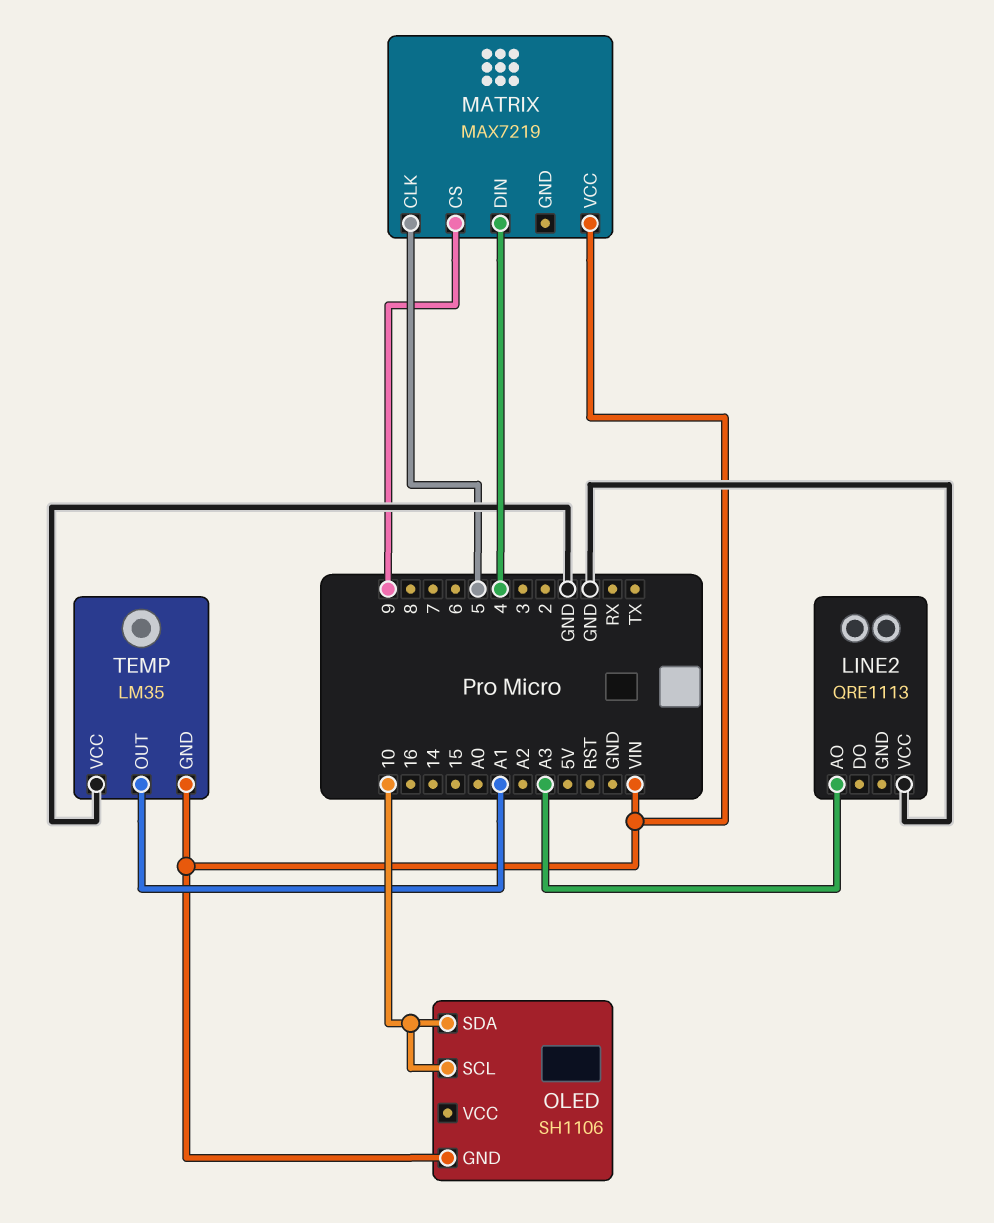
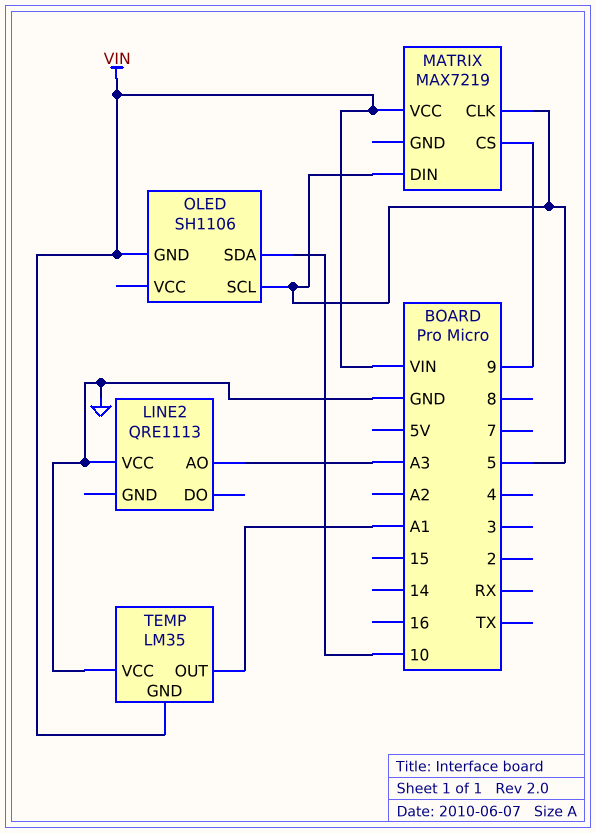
MATRIX pin DIN: 4 -> 5
OLED pin SCL: 10 -> 5

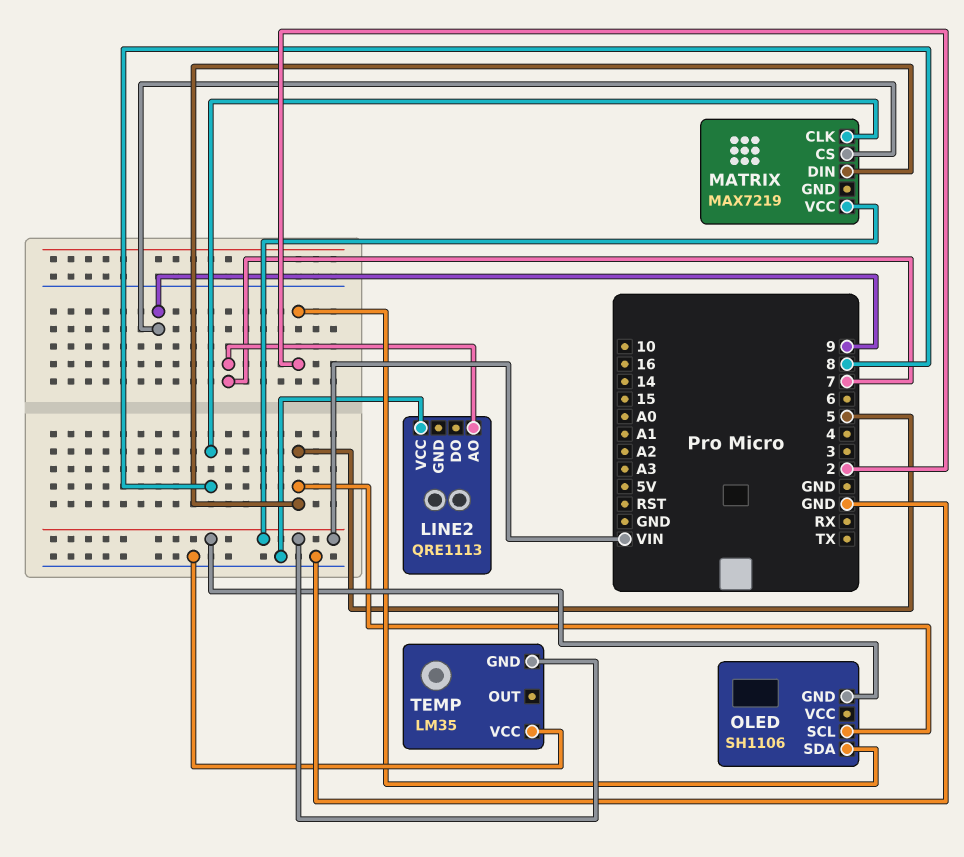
LINE2 pin AO: A3 -> 7
MATRIX pin CLK: 5 -> 8
OLED pin SDA: 10 -> 2
TEMP pin OUT: A1 -> none

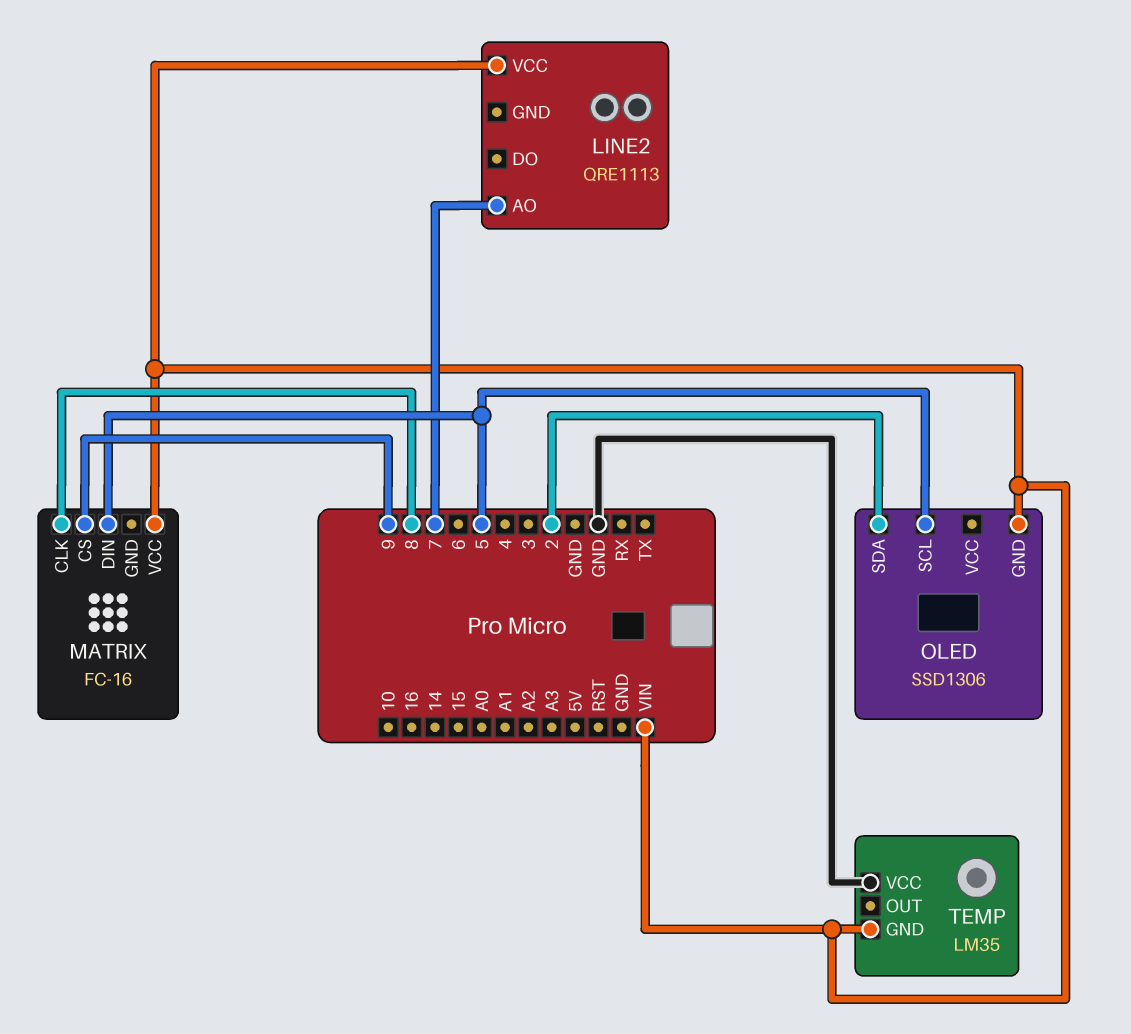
LINE2 pin VCC: GND -> VIN
MATRIX: MAX7219 -> FC-16
OLED: SH1106 -> SSD1306

